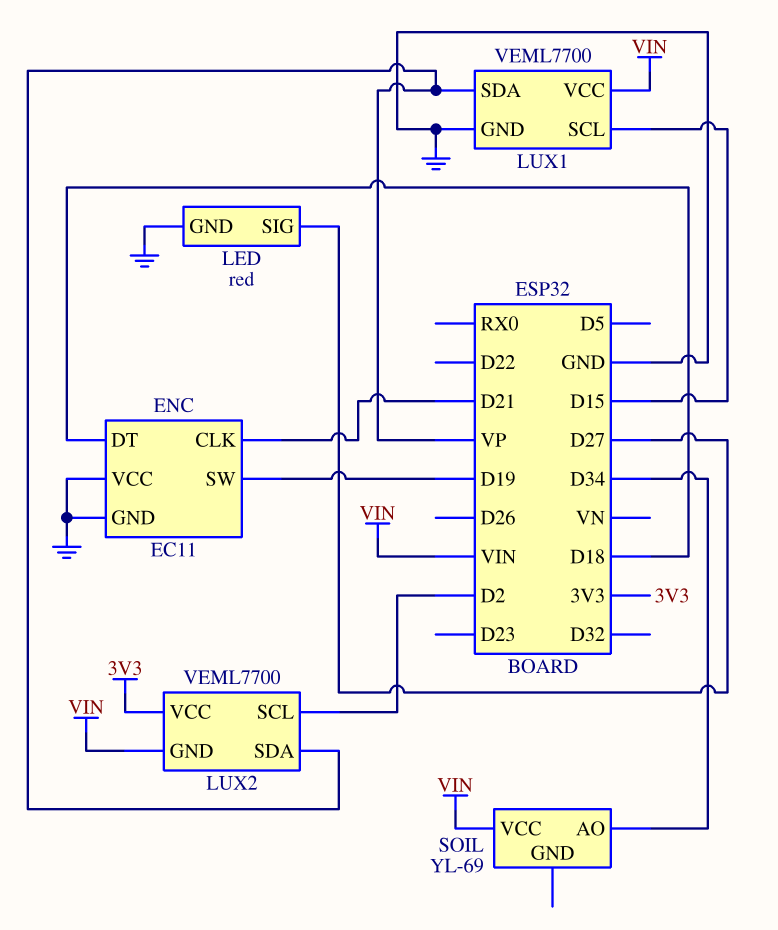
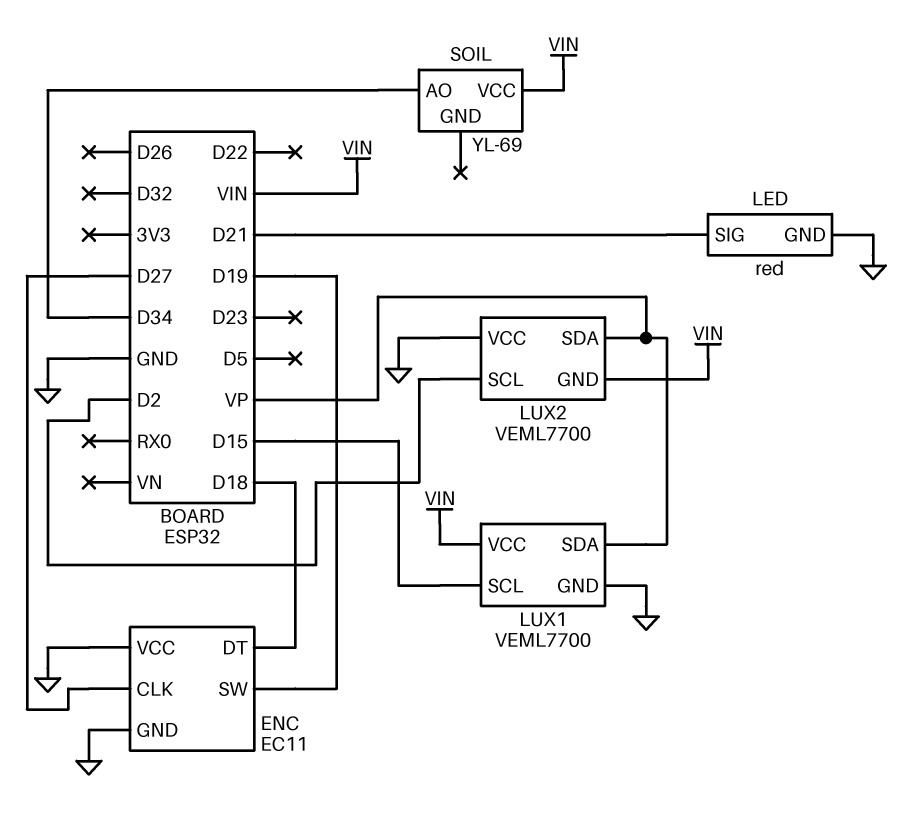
ENC pin CLK: D21 -> D27
LED pin SIG: D27 -> D21
LUX2 pin VCC: 3V3 -> GND

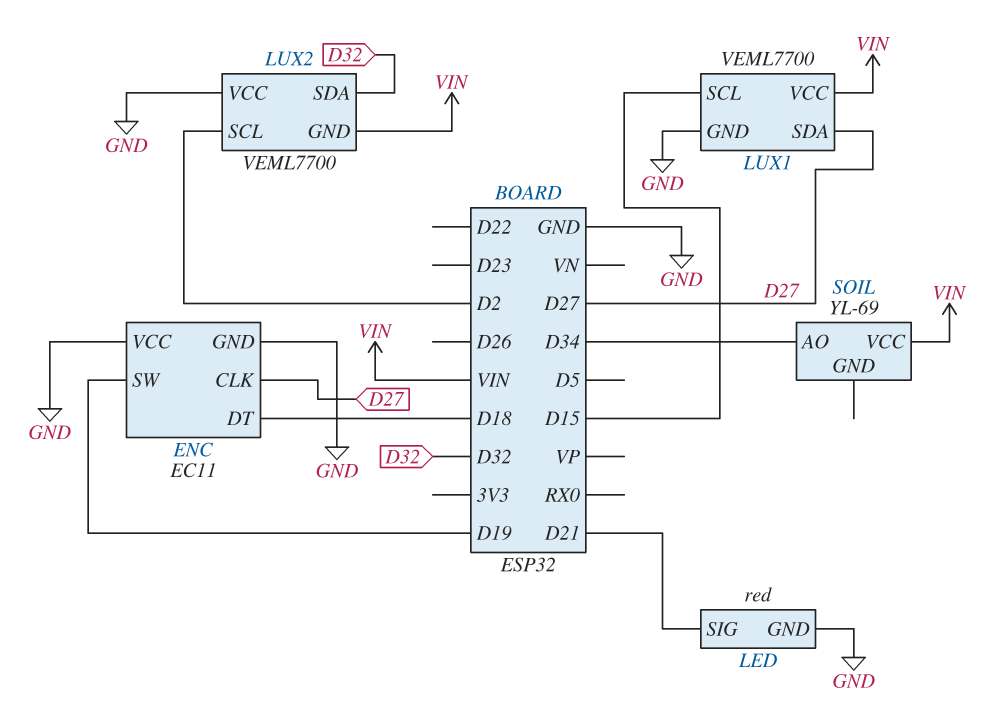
LUX1 pin SDA: VP -> D27
LUX2 pin SDA: VP -> D32

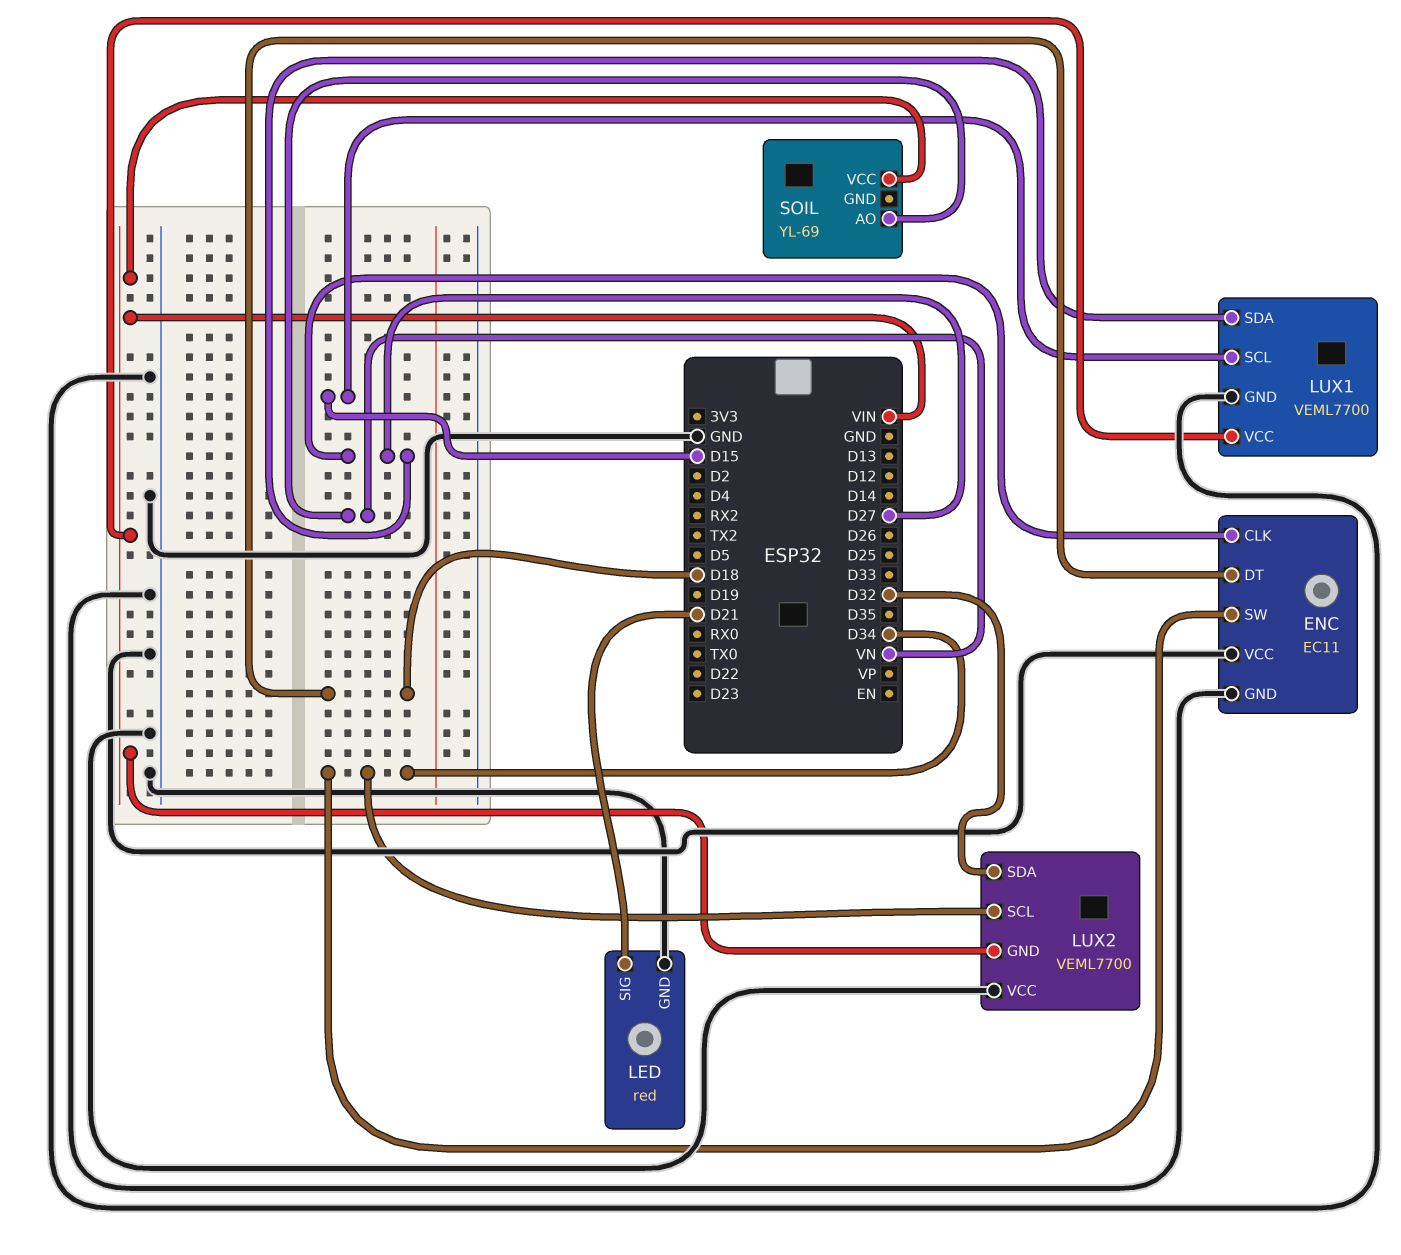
ENC pin SW: D19 -> D34
LUX2 pin SCL: D2 -> D34
SOIL pin AO: D34 -> VN

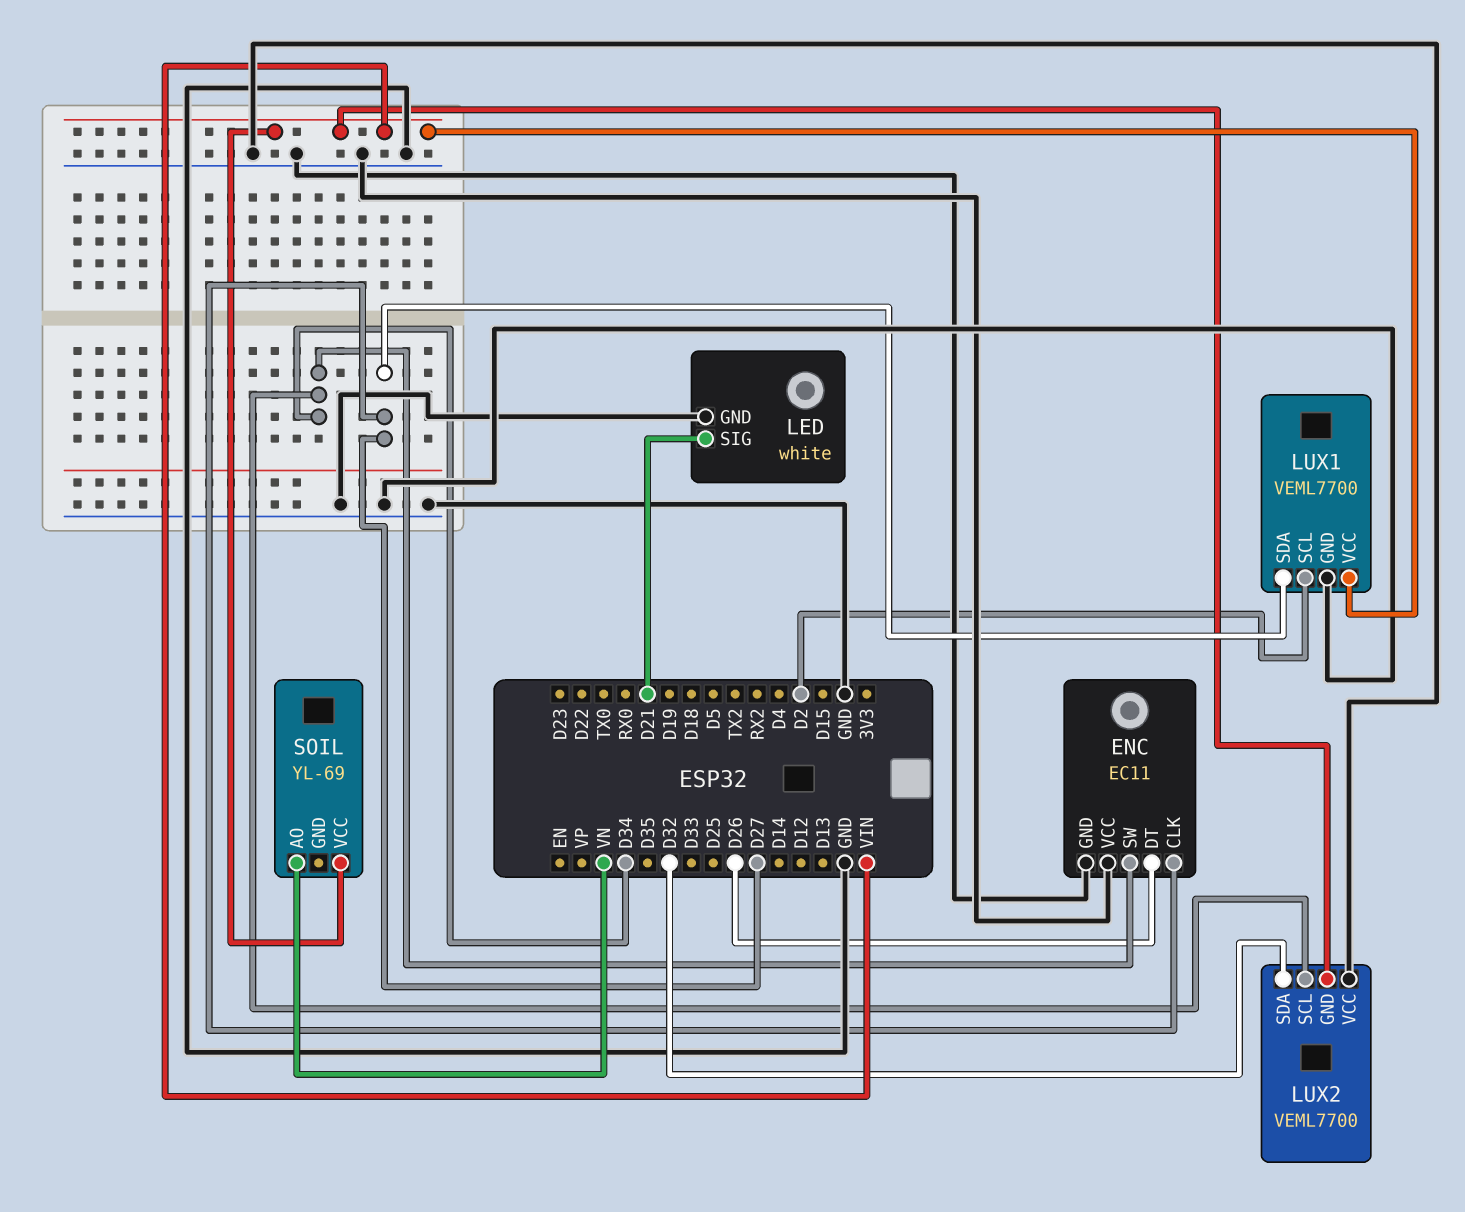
ENC pin DT: D18 -> D26
LED: red -> white
LUX1 pin SCL: D15 -> D2

